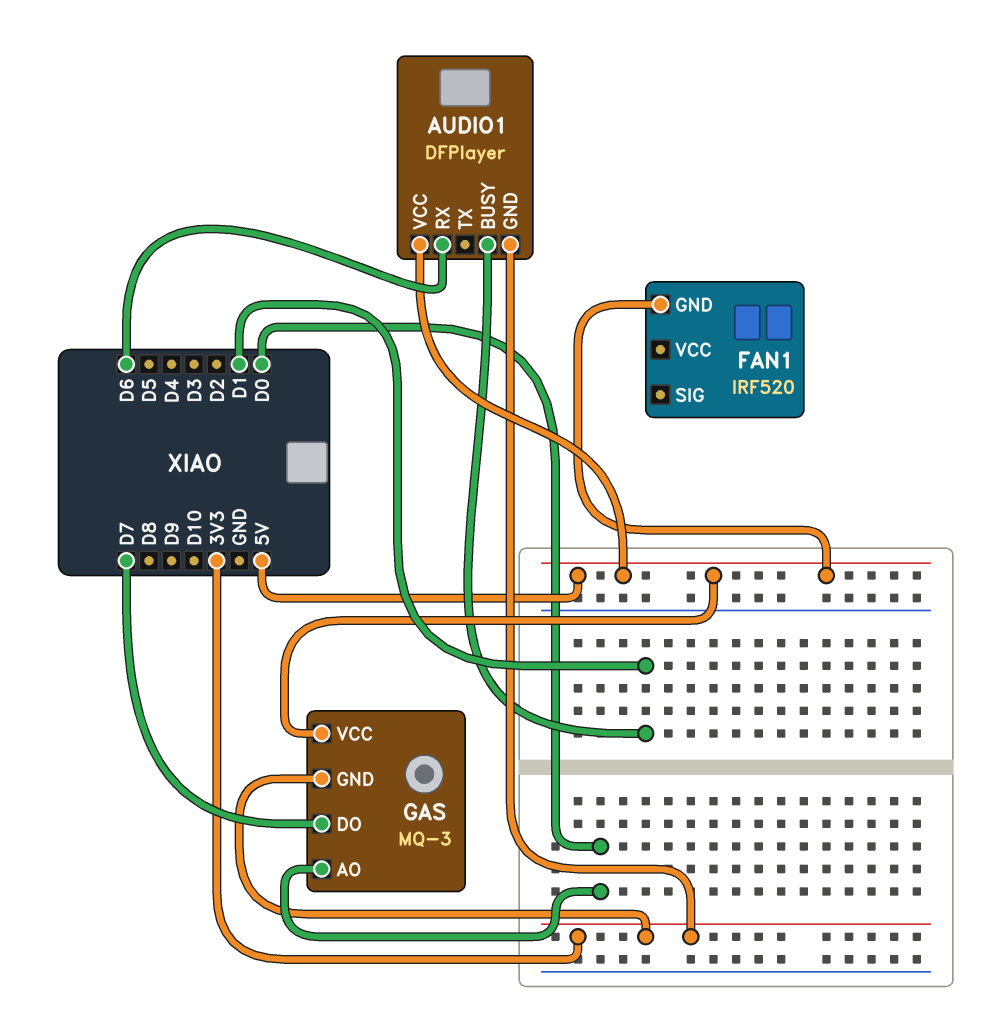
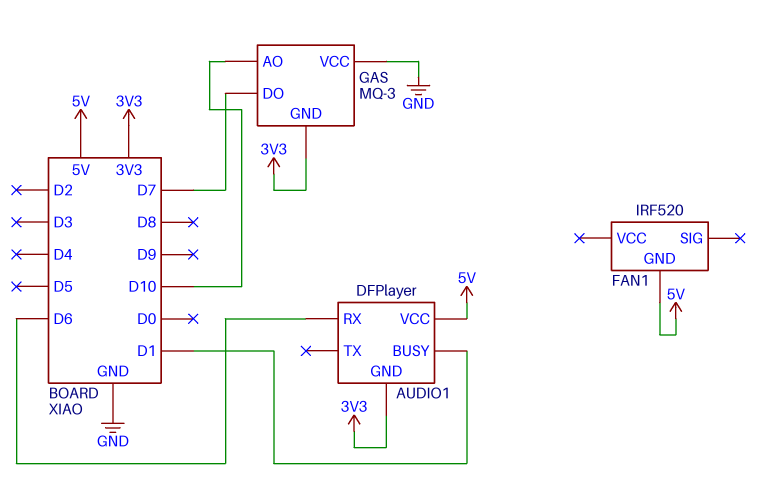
GAS pin AO: D0 -> D10
GAS pin VCC: 5V -> GND

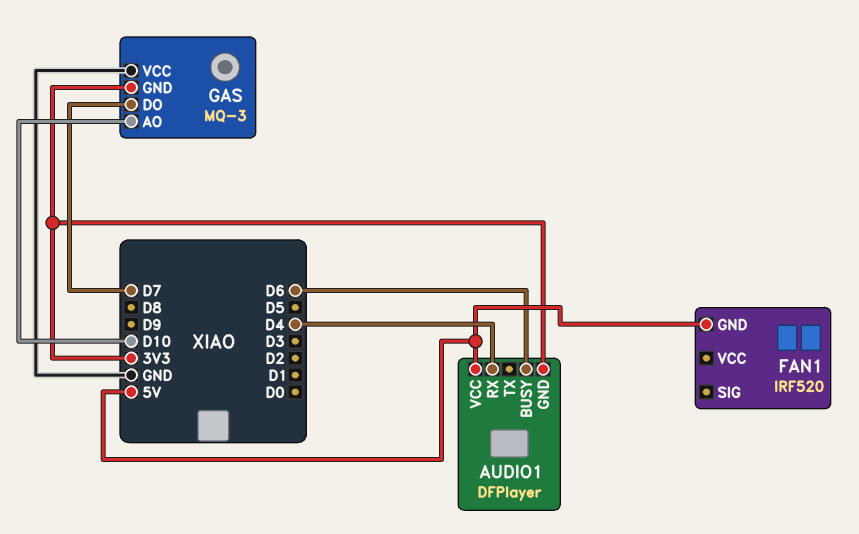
AUDIO1 pin BUSY: D1 -> D6
AUDIO1 pin RX: D6 -> D4

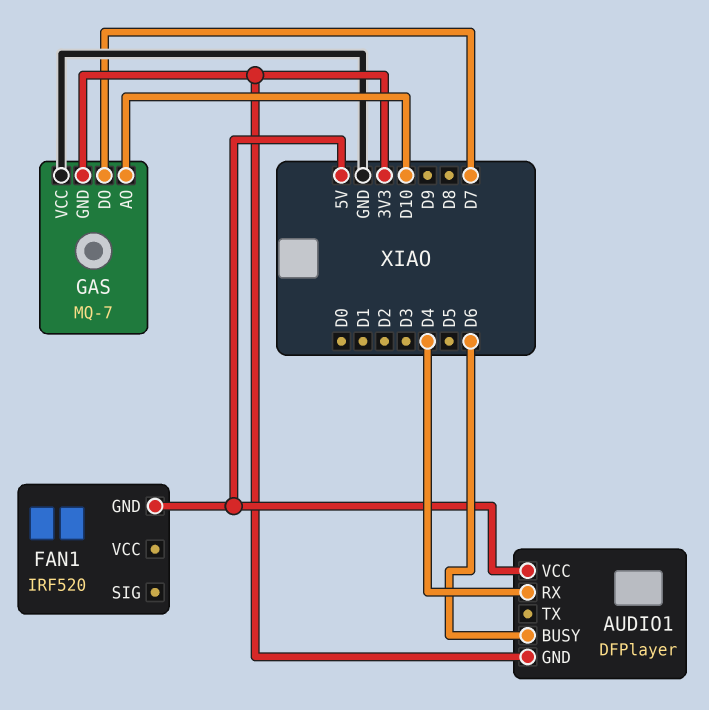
GAS: MQ-3 -> MQ-7

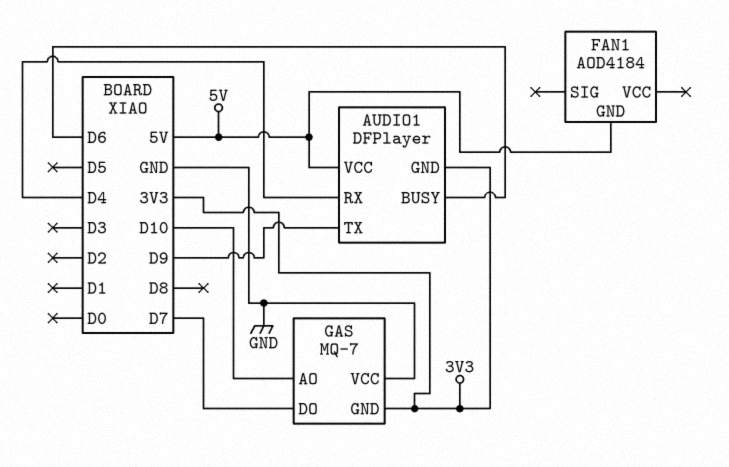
AUDIO1 pin TX: none -> D9
FAN1: IRF520 -> AOD4184

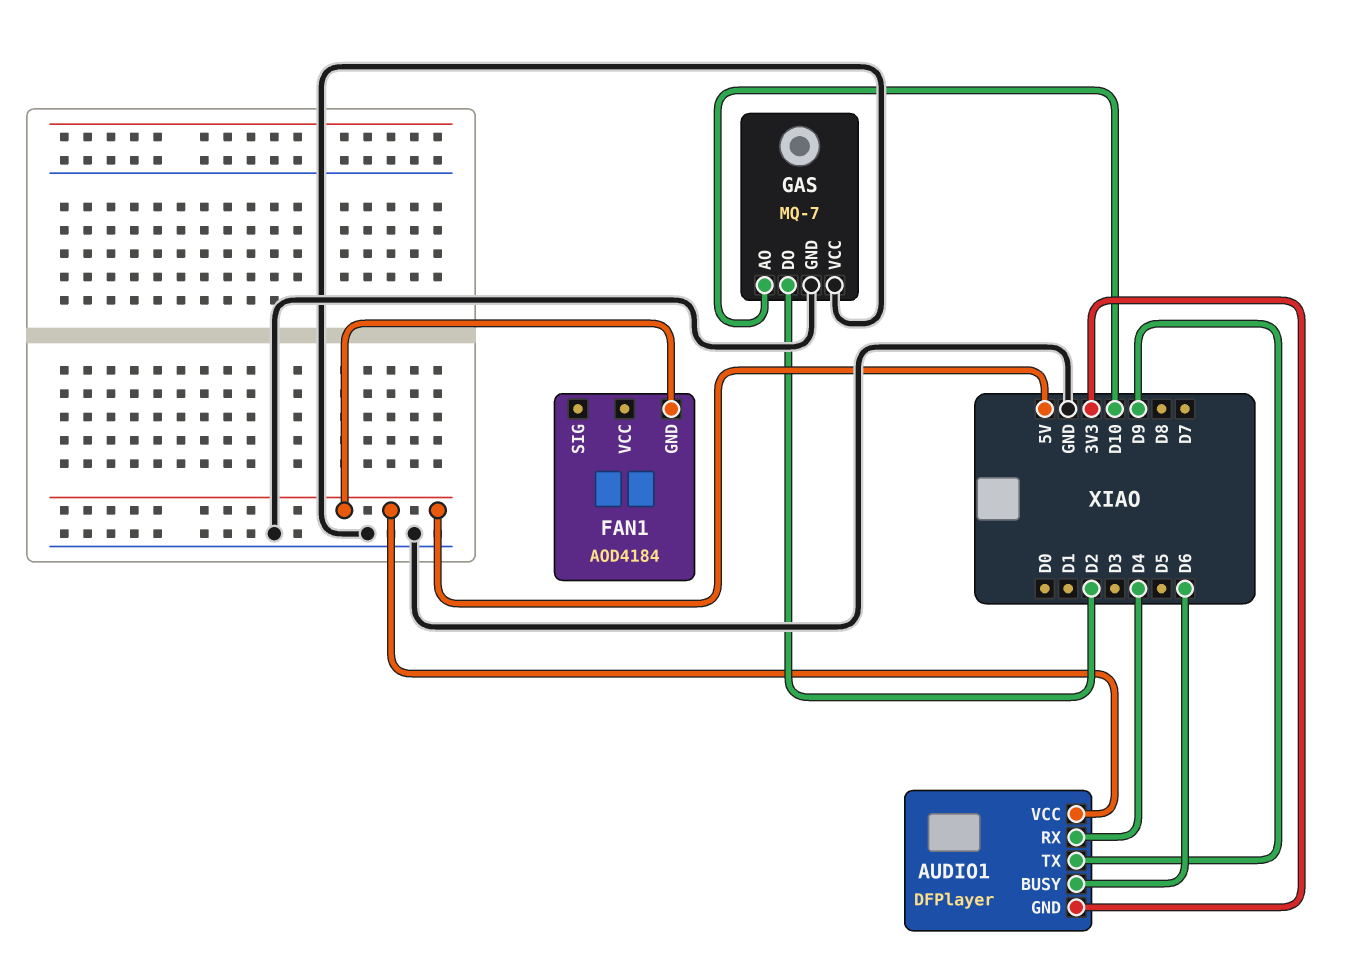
GAS pin DO: D7 -> D2
GAS pin GND: 3V3 -> GND

